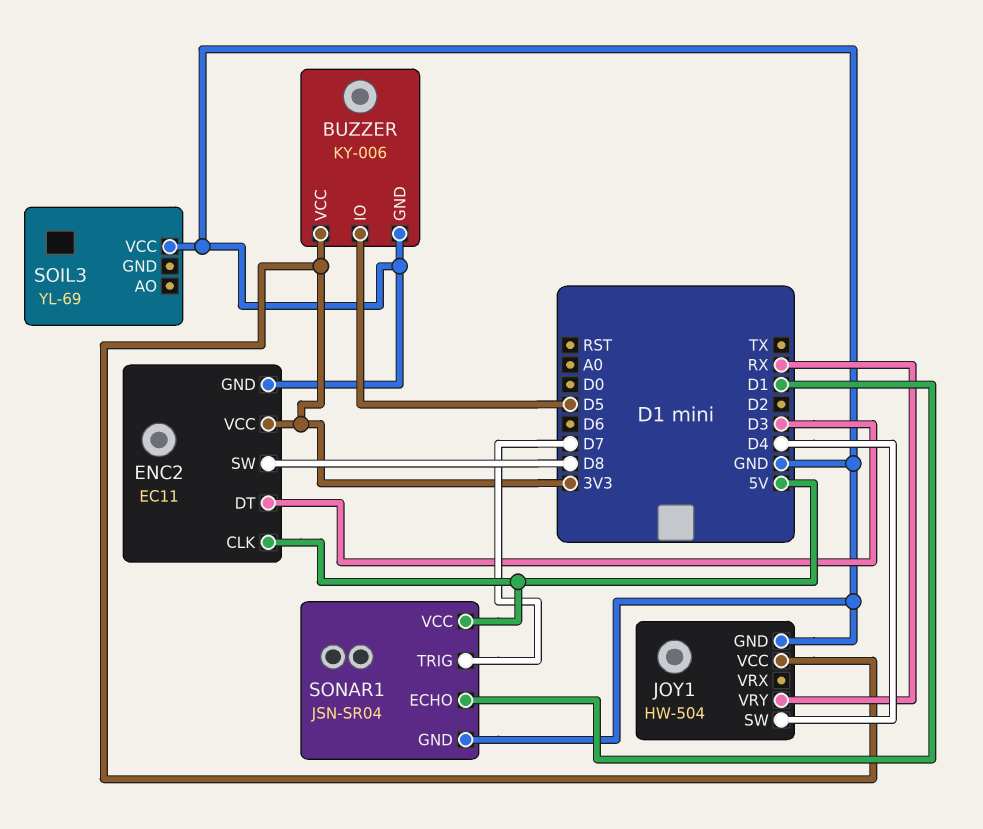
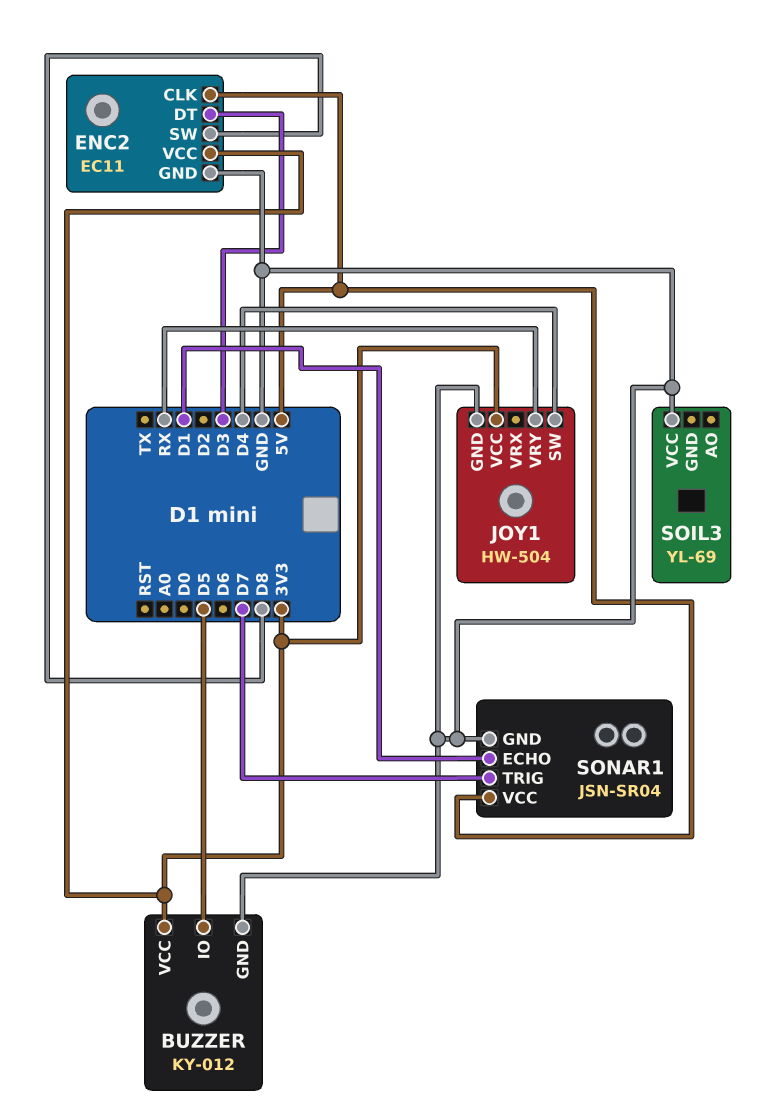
BUZZER: KY-006 -> KY-012

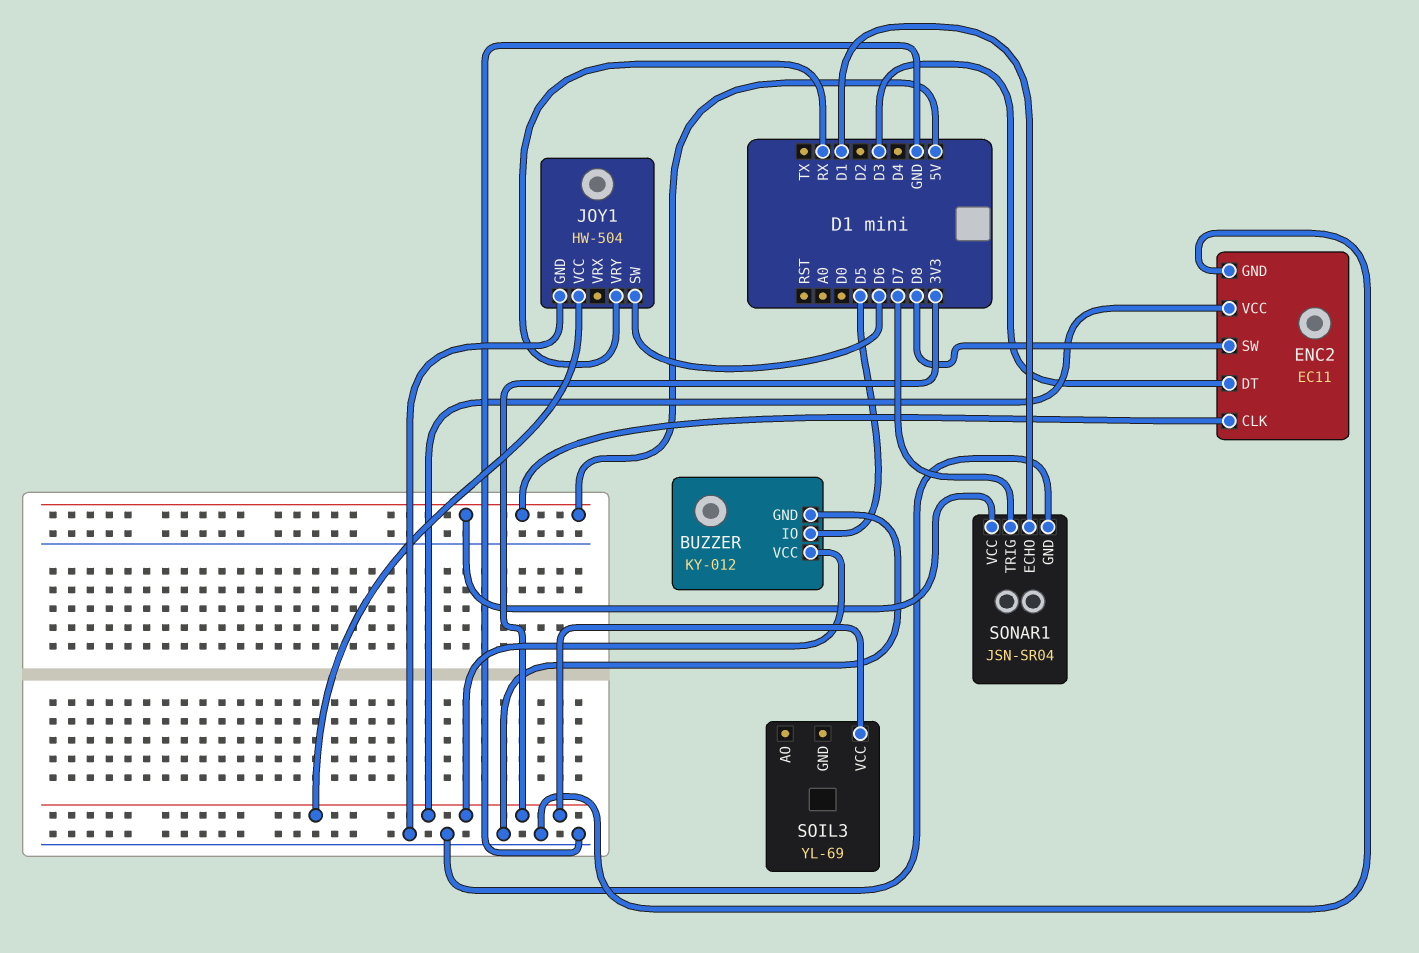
JOY1 pin SW: D4 -> D6
SOIL3 pin VCC: GND -> 3V3

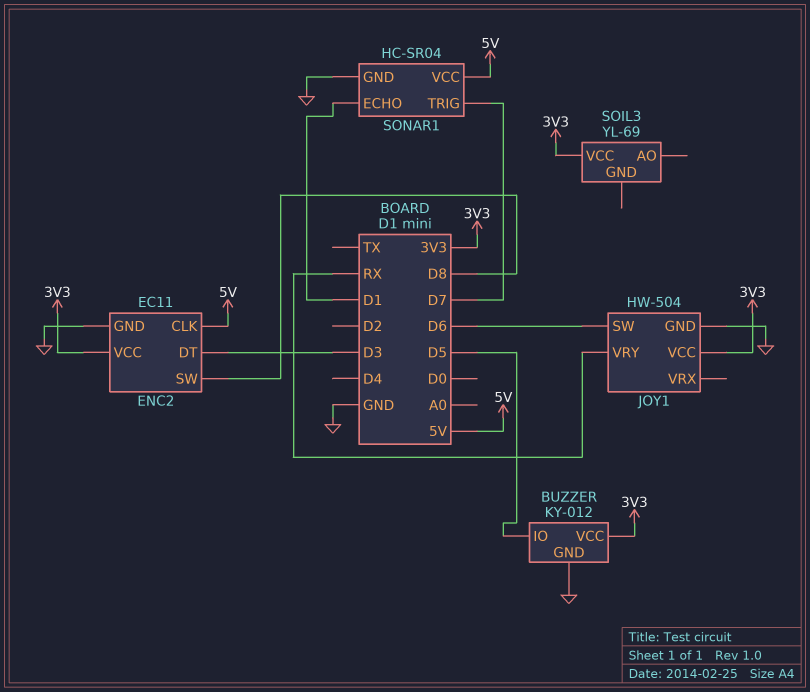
SONAR1: JSN-SR04 -> HC-SR04

